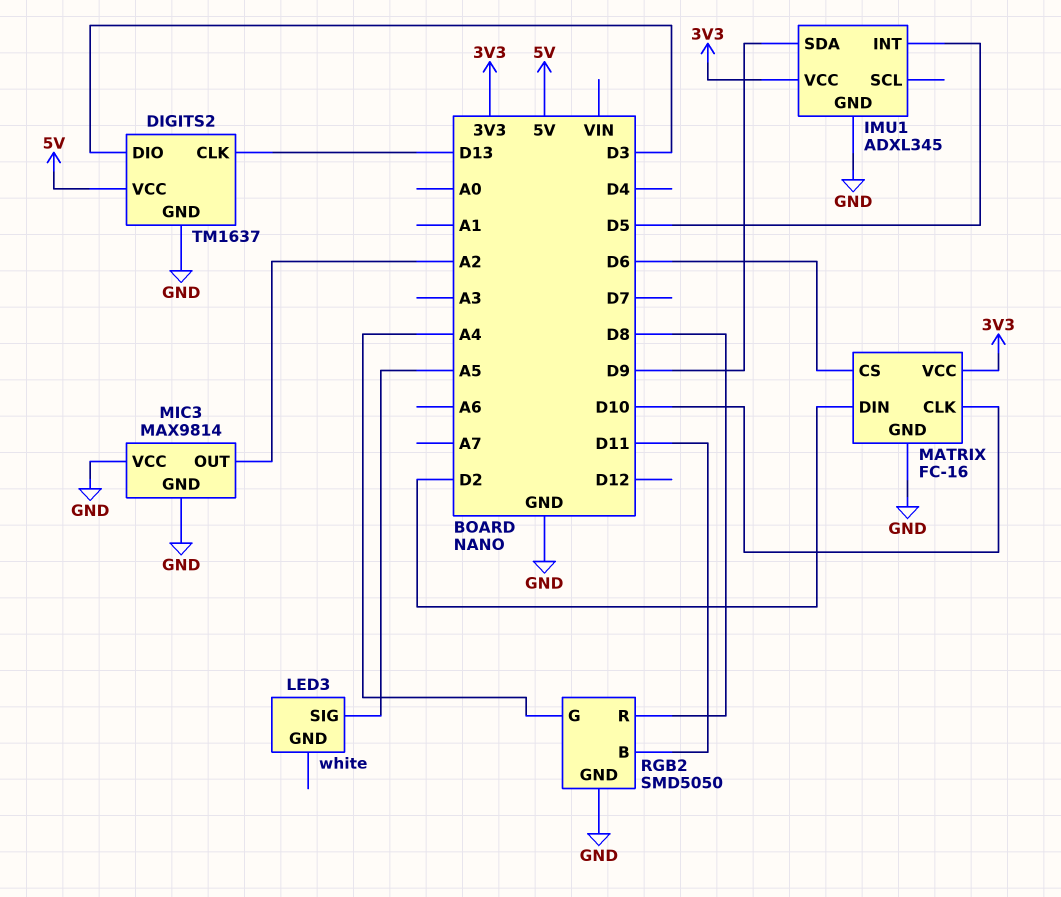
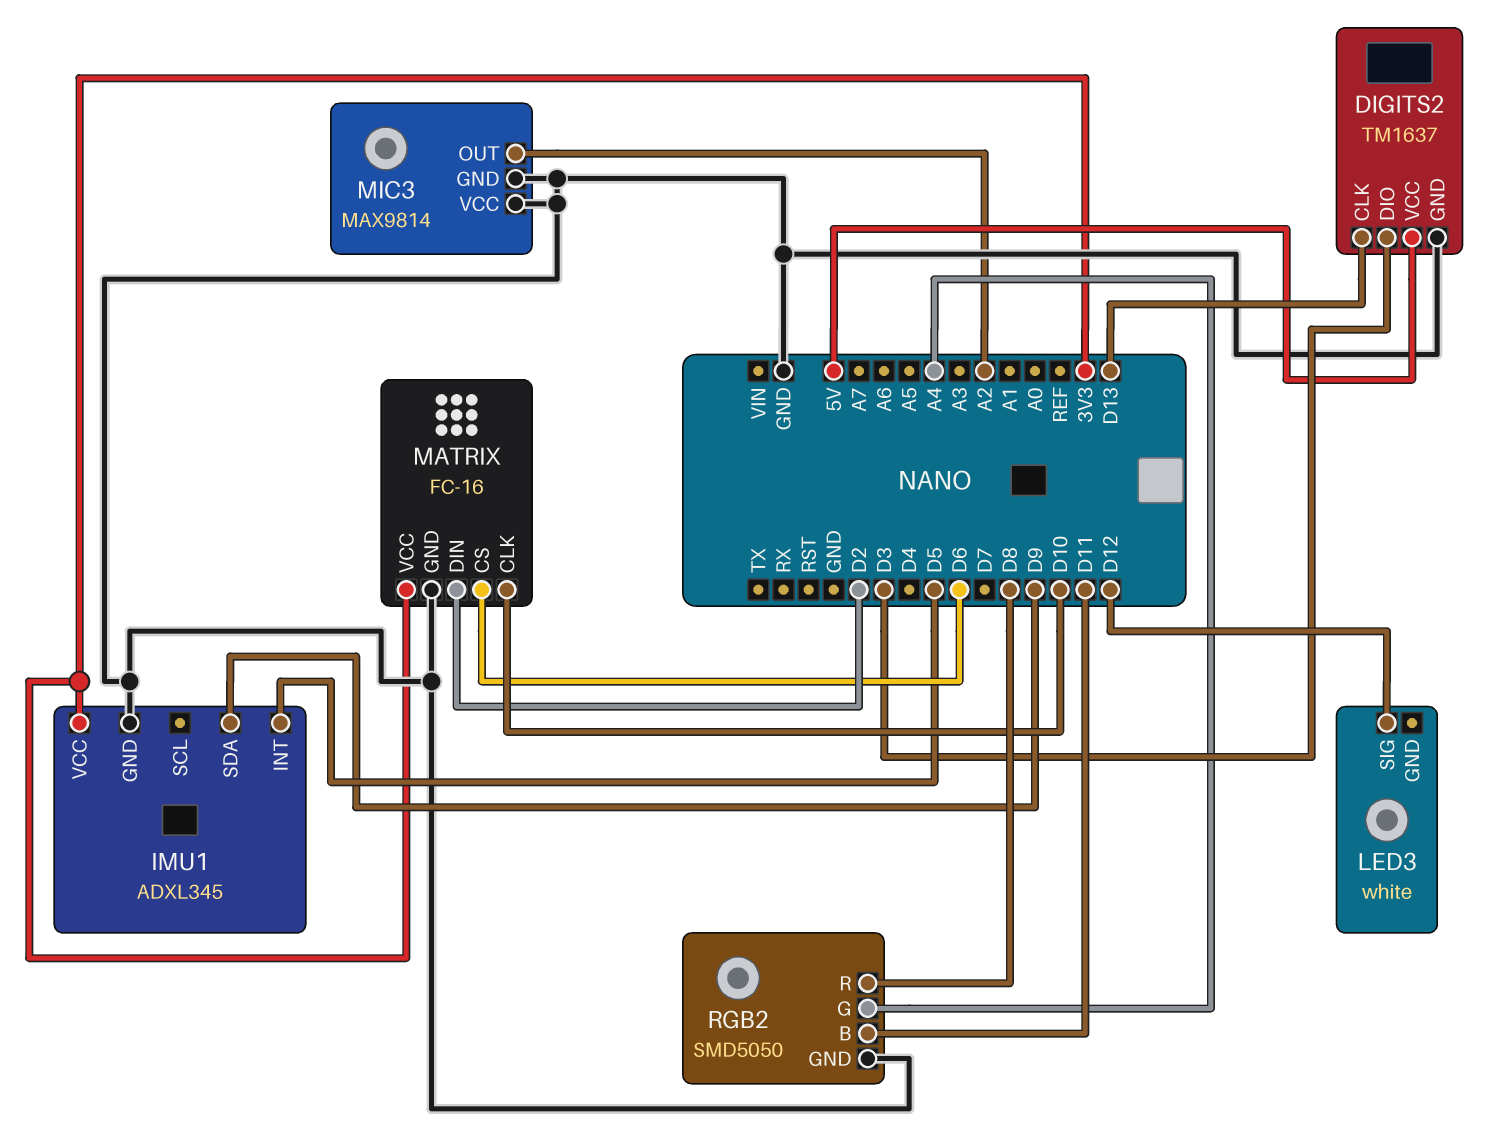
LED3 pin SIG: A5 -> D12

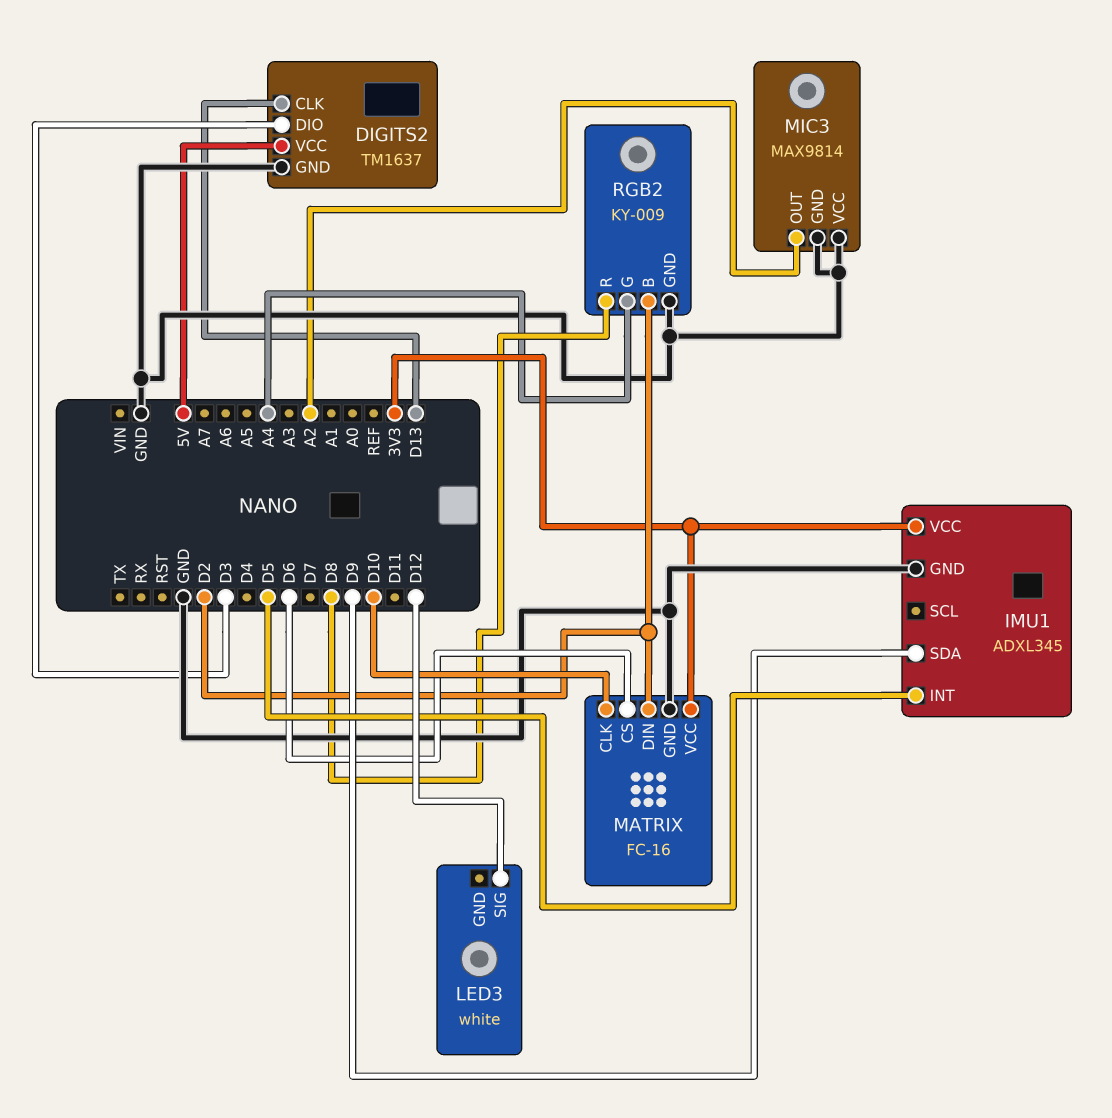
RGB2: SMD5050 -> KY-009
RGB2 pin B: D11 -> D2

